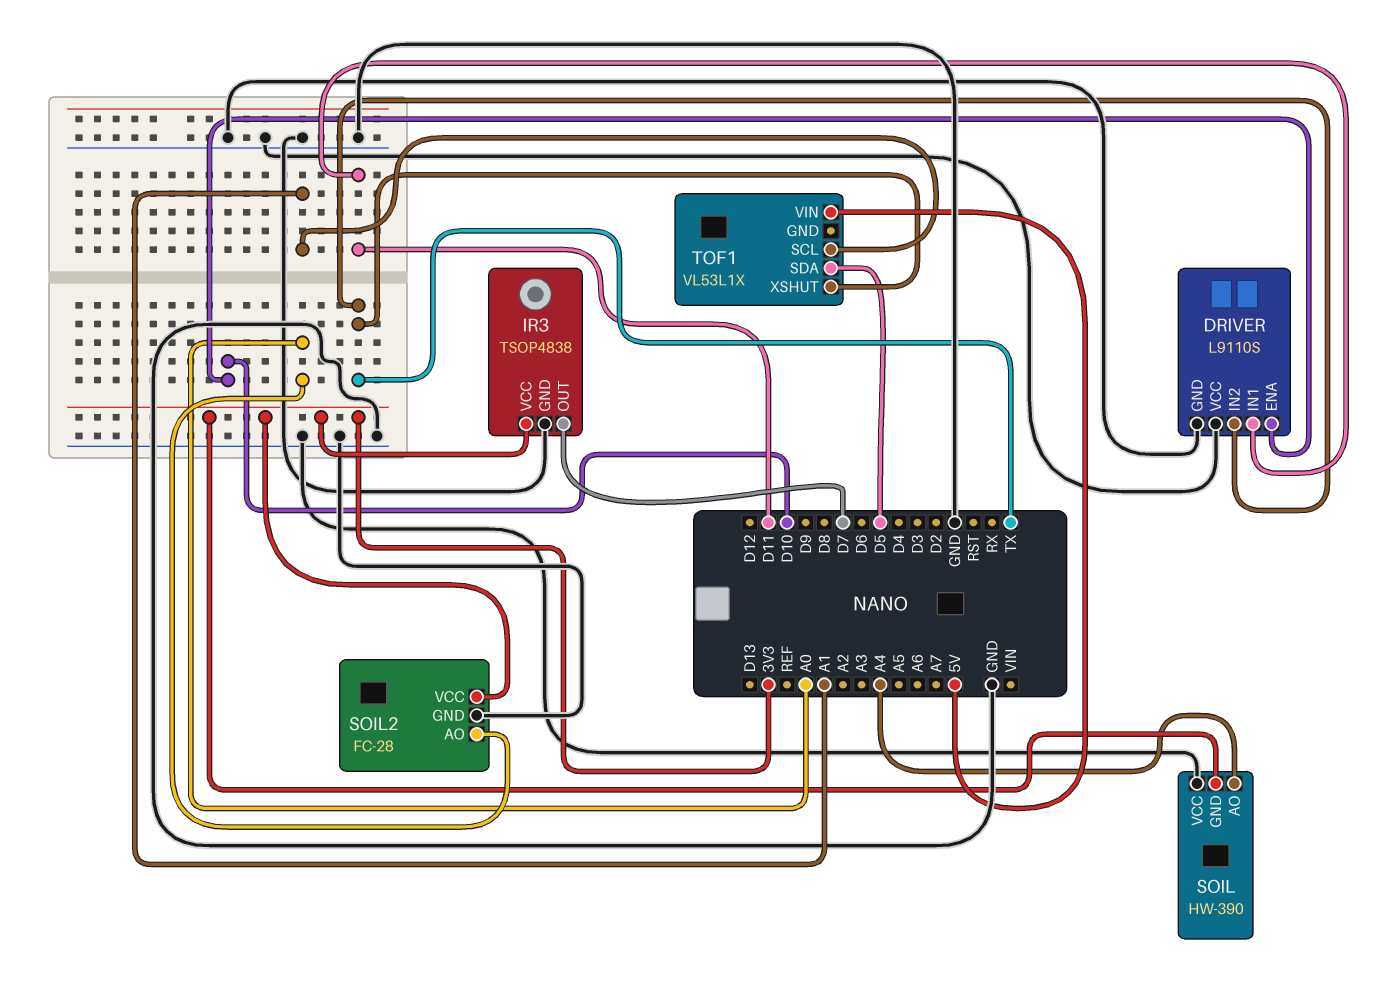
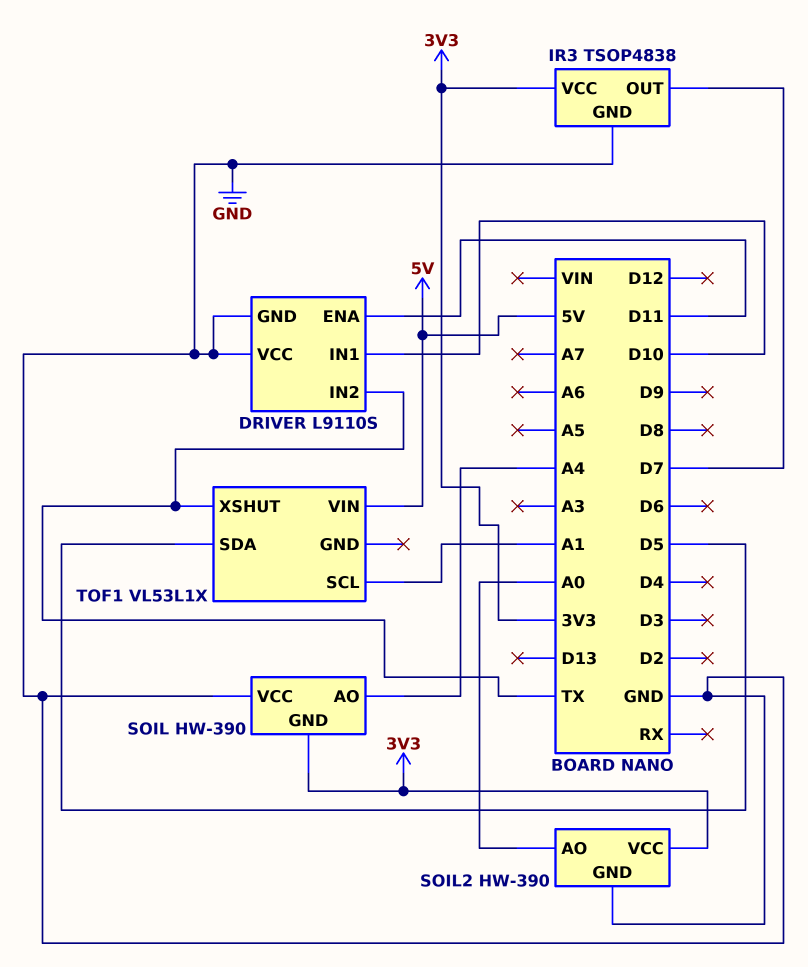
DRIVER pin ENA: D10 -> D11
DRIVER pin IN1: D11 -> D10
SOIL2: FC-28 -> HW-390

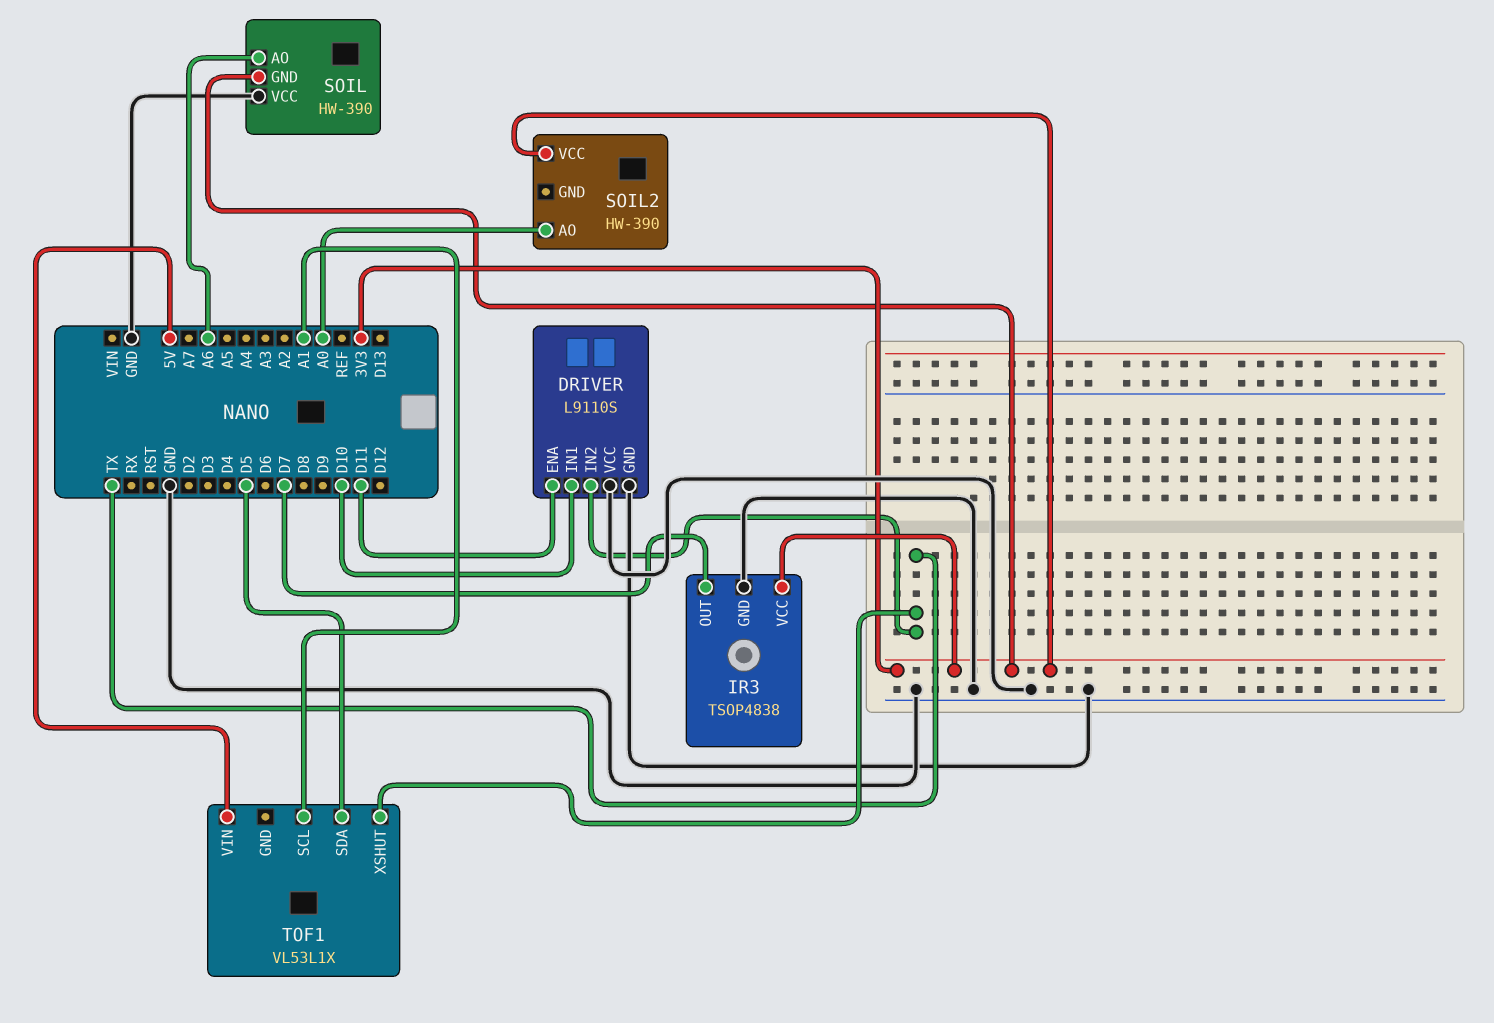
SOIL pin AO: A4 -> A6
SOIL2 pin GND: GND -> none

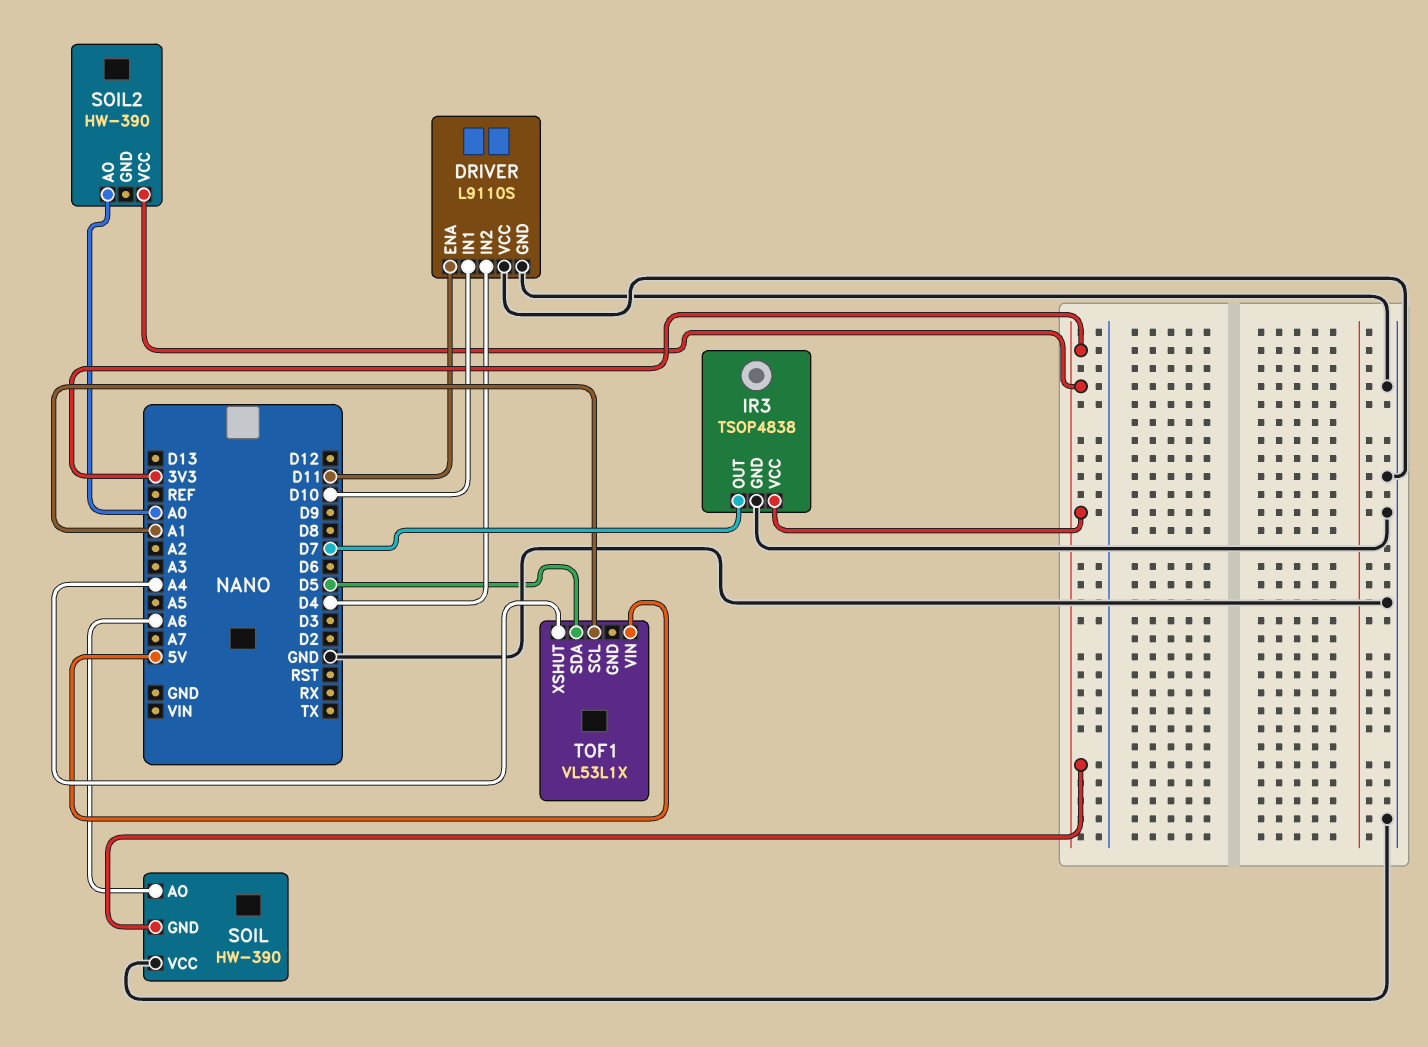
DRIVER pin IN2: TX -> D4
TOF1 pin XSHUT: TX -> A4

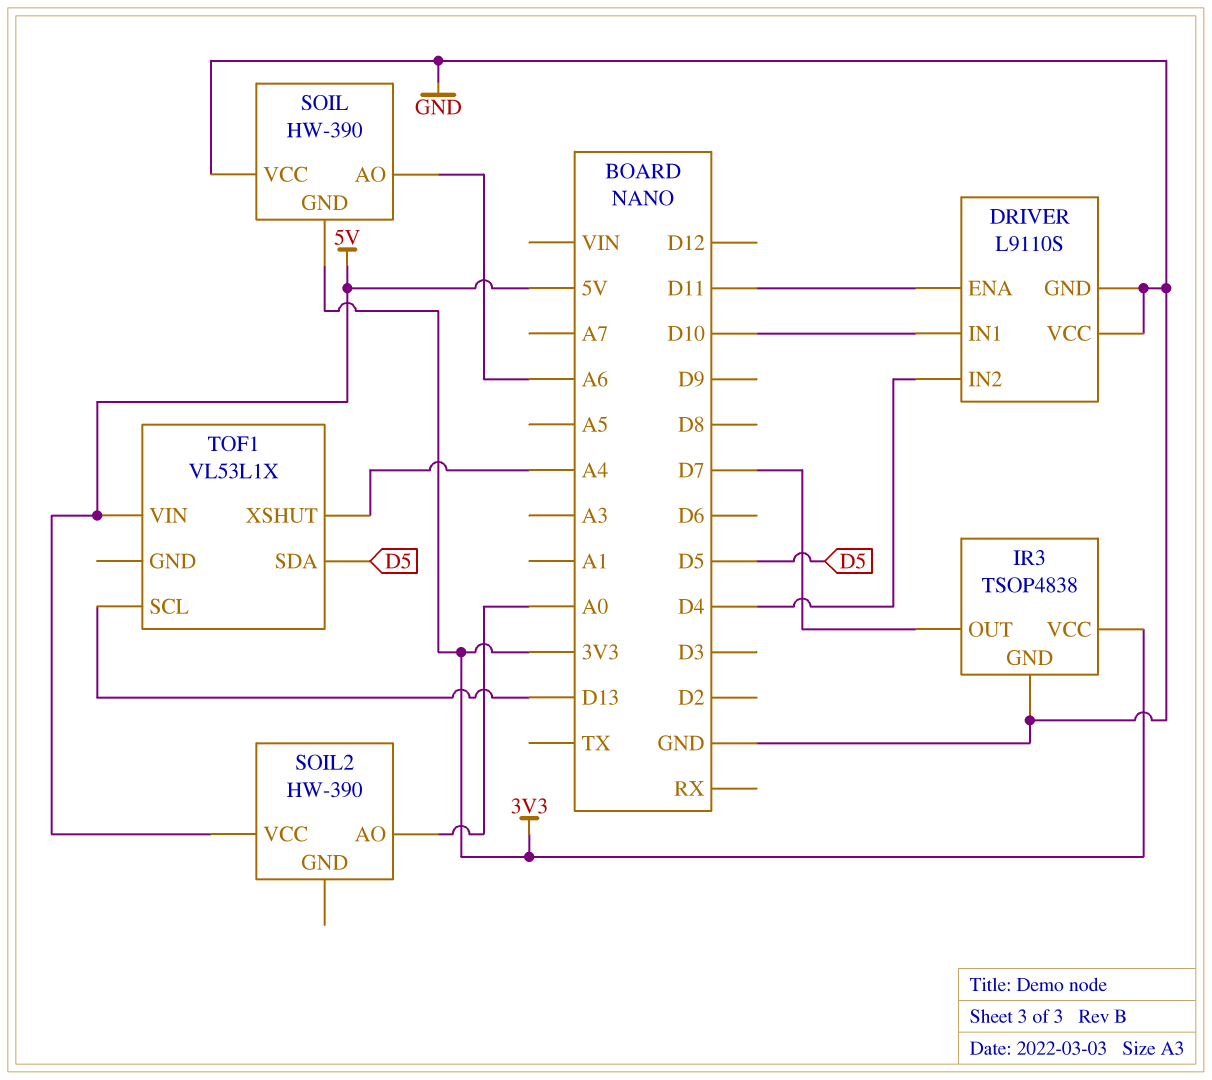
SOIL2 pin VCC: 3V3 -> 5V
TOF1 pin SCL: A1 -> D13

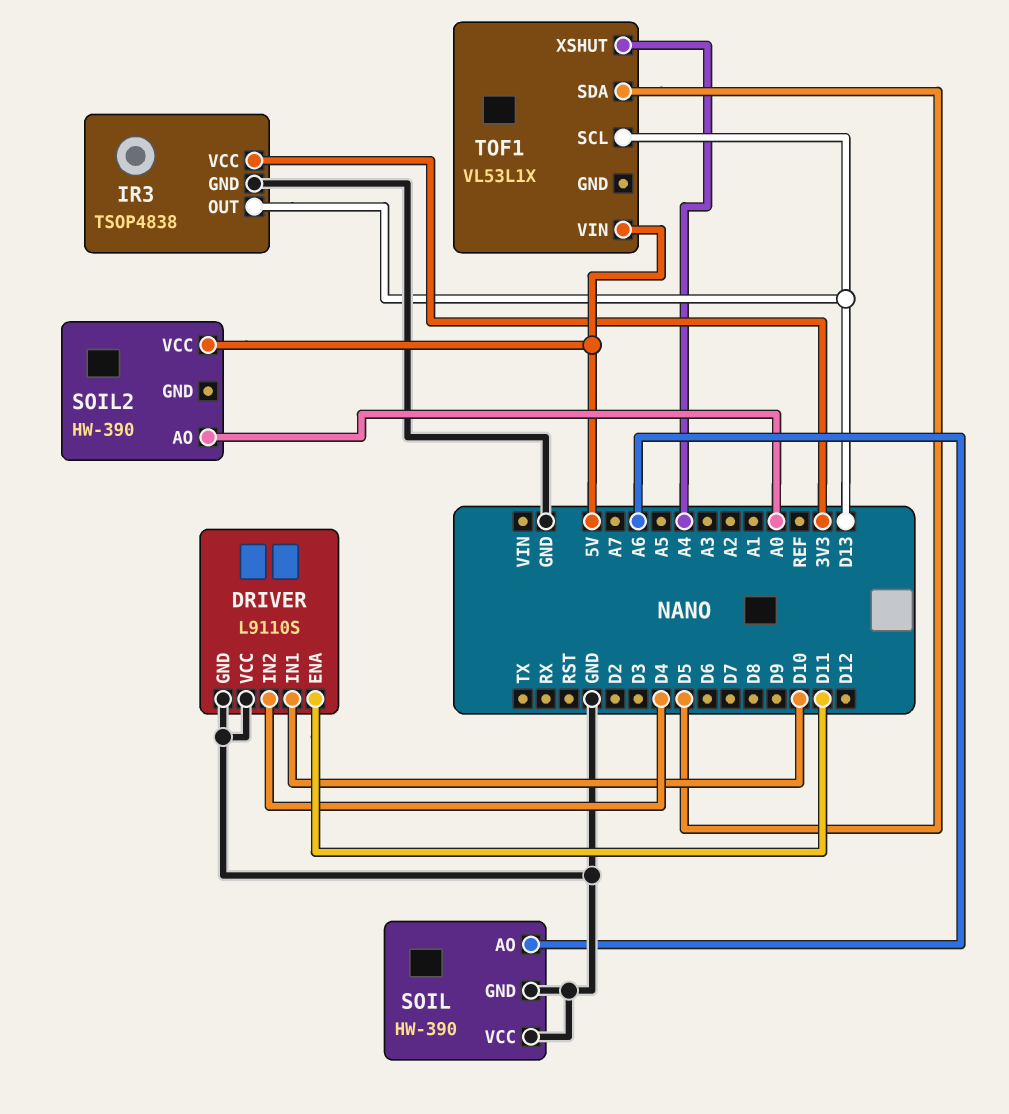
IR3 pin OUT: D7 -> D13
SOIL pin GND: 3V3 -> GND

